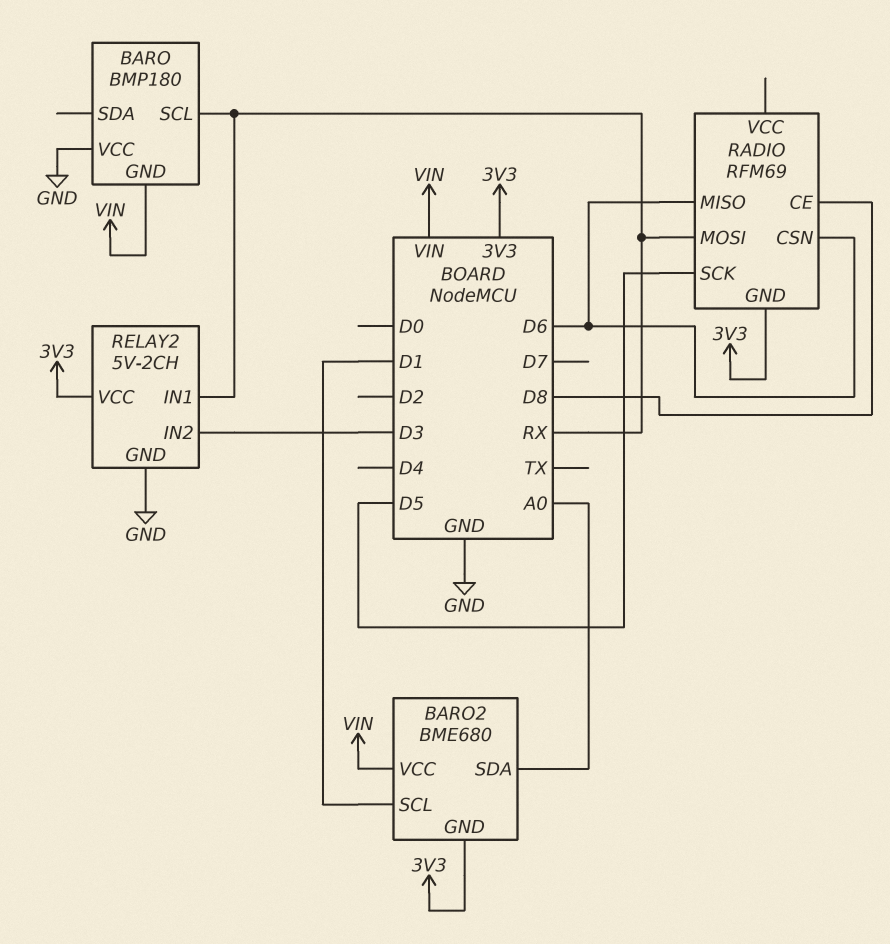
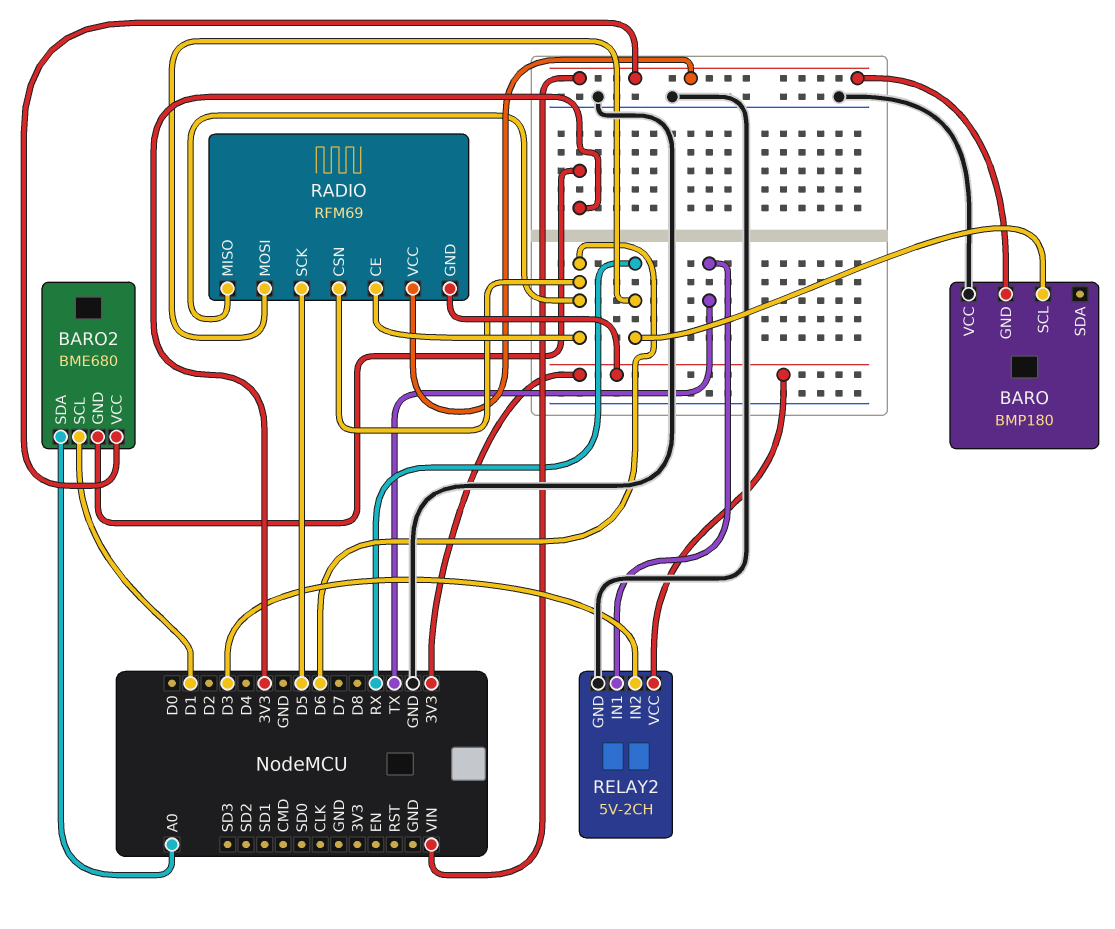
RADIO pin CE: D8 -> D6
RADIO pin VCC: none -> VIN
RELAY2 pin IN1: RX -> TX

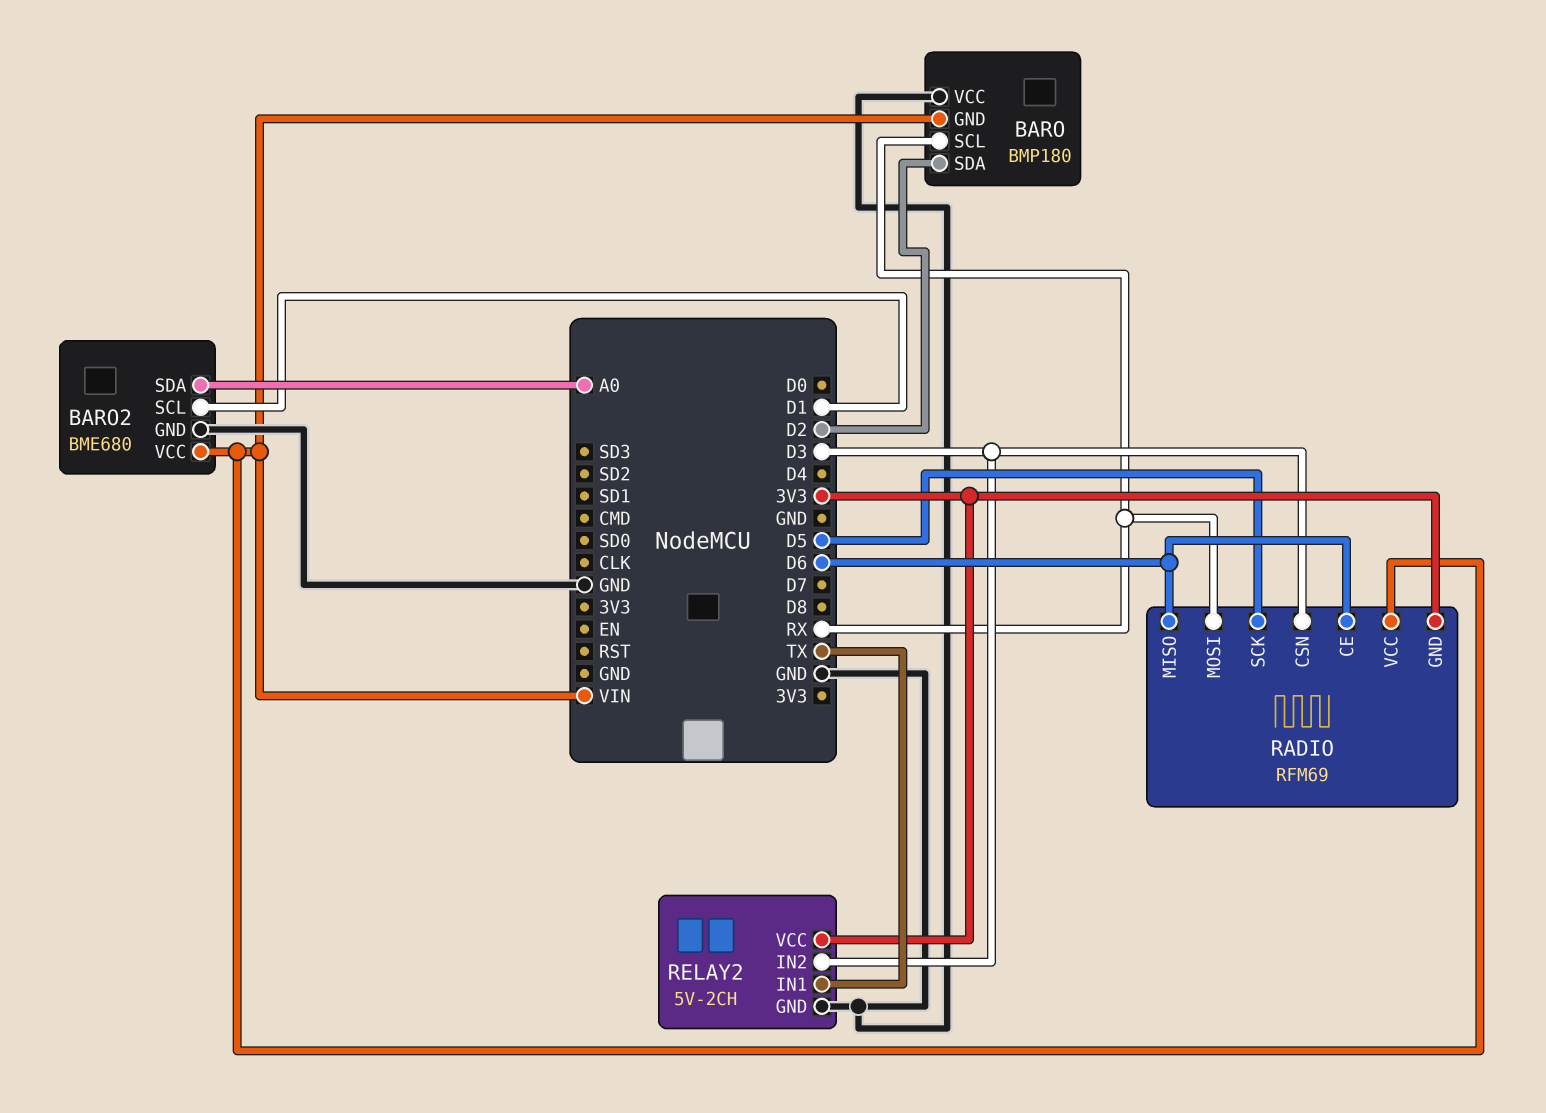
BARO pin SDA: none -> D2
BARO2 pin GND: 3V3 -> GND
RADIO pin CSN: D6 -> D3

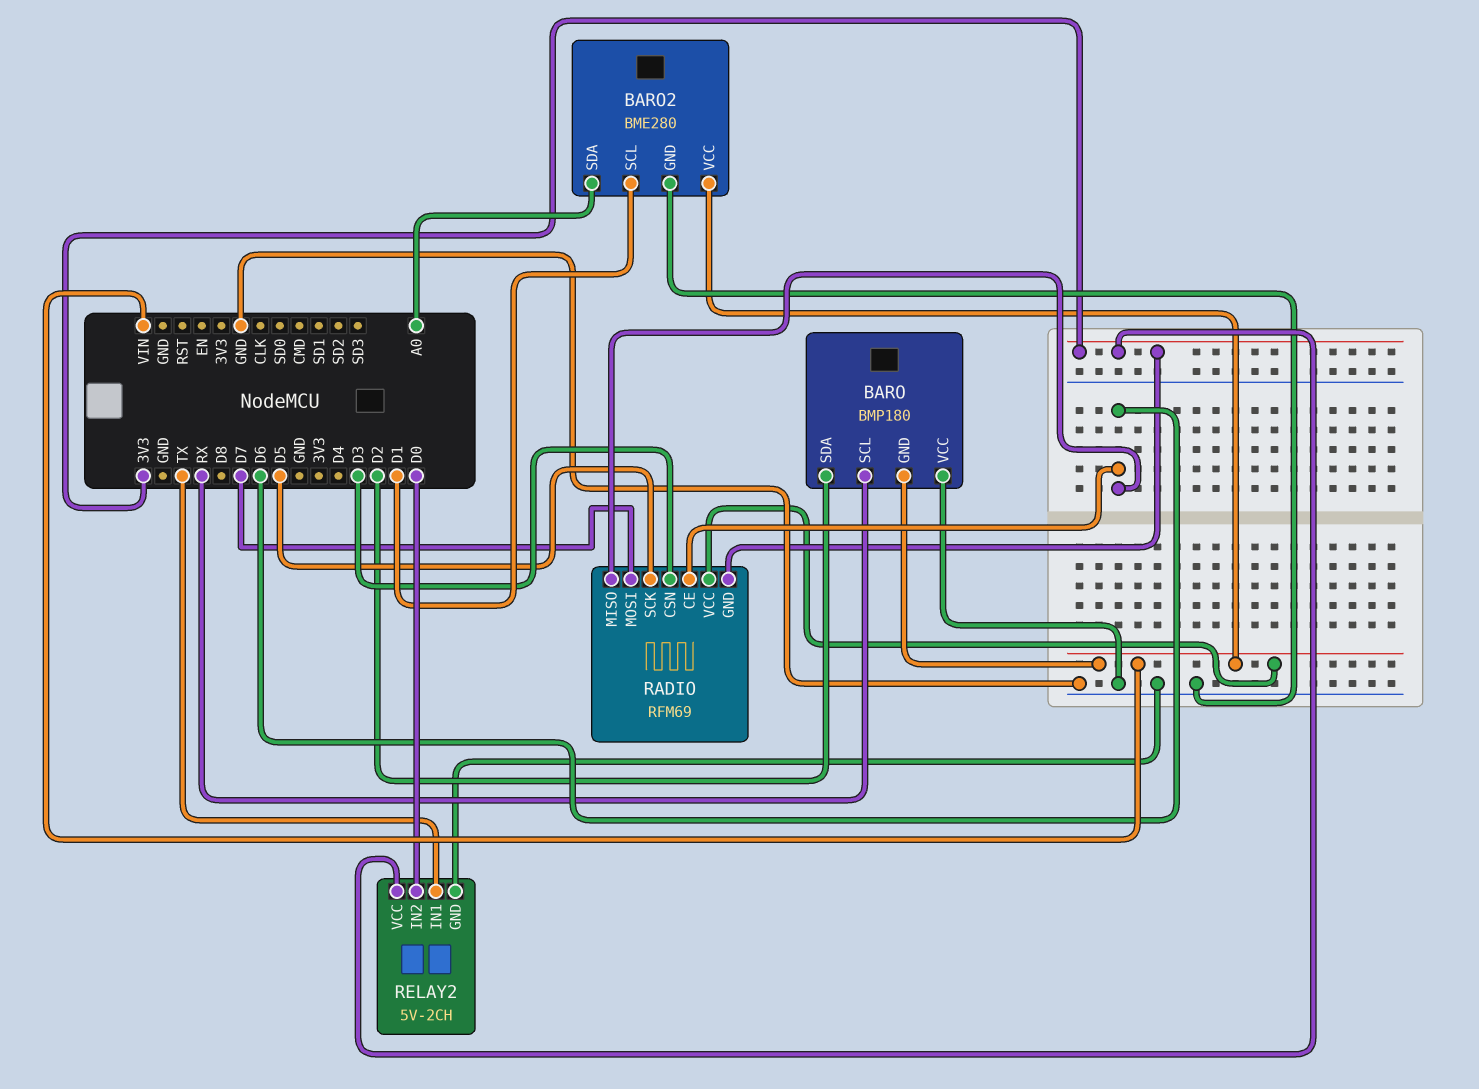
BARO2: BME680 -> BME280
RADIO pin MOSI: RX -> D7
RELAY2 pin IN2: D3 -> D0

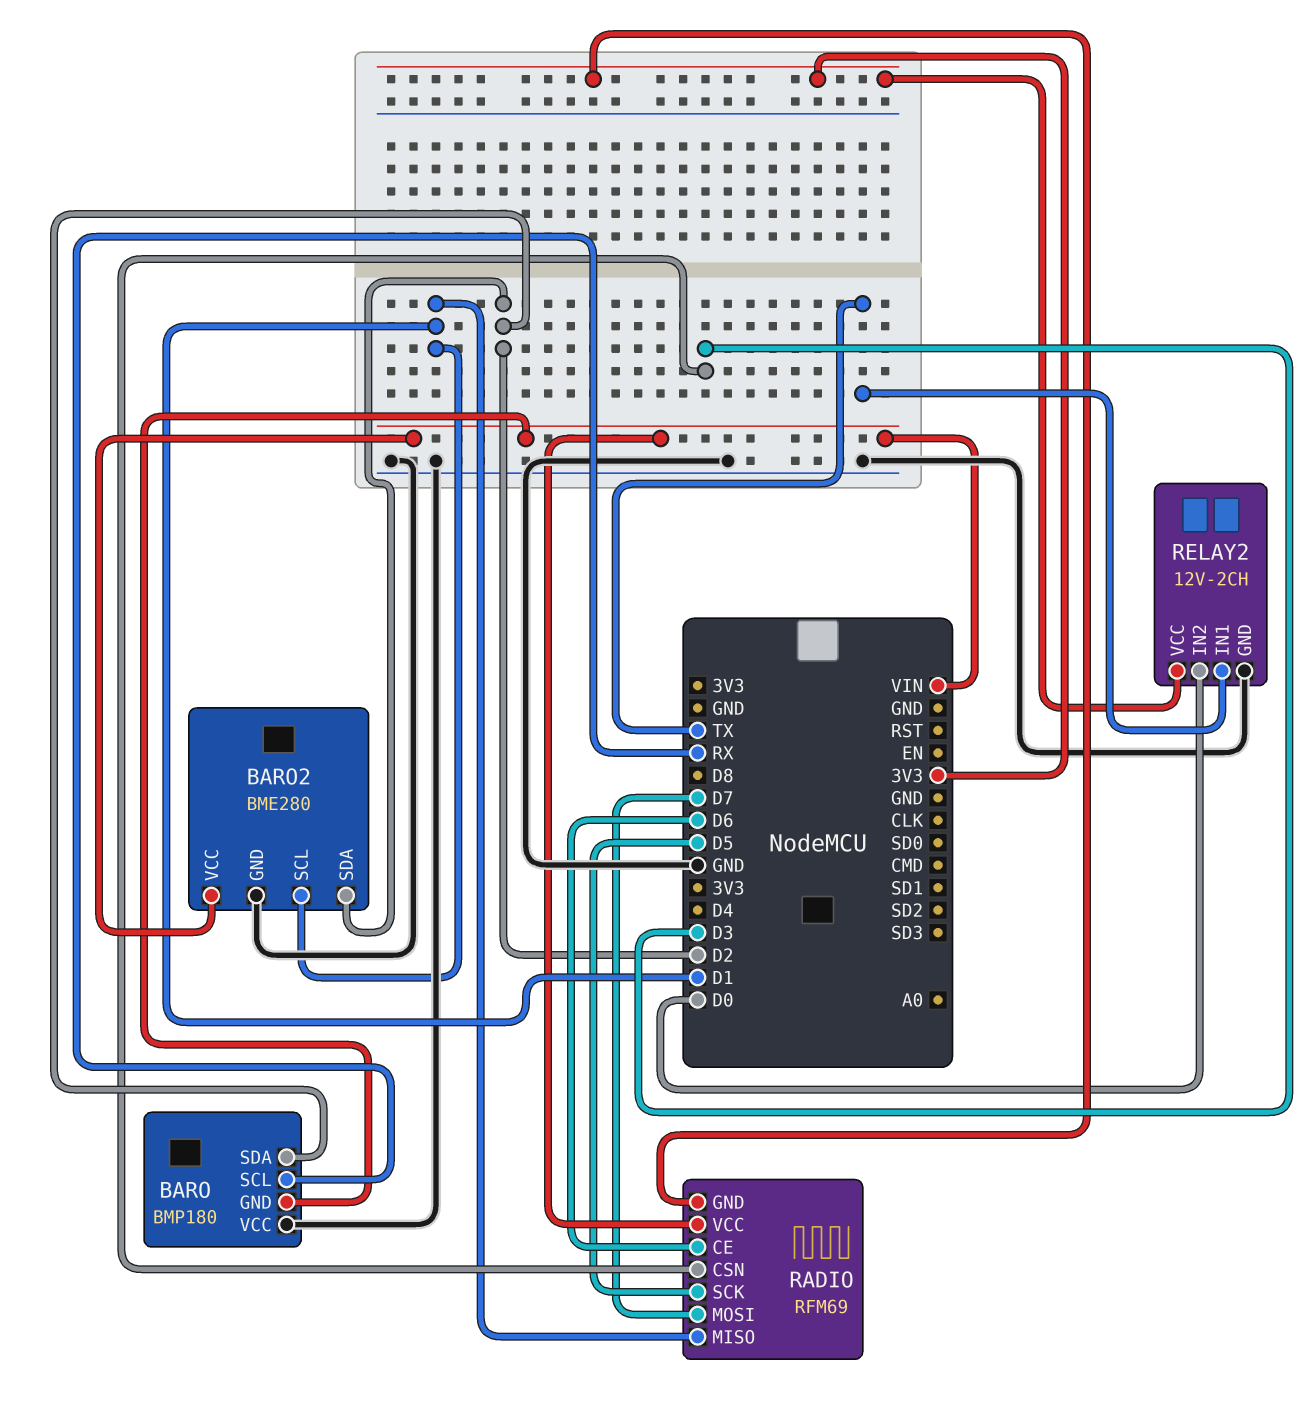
BARO2 pin SDA: A0 -> D2
RADIO pin MISO: D6 -> D1
RELAY2: 5V-2CH -> 12V-2CH

